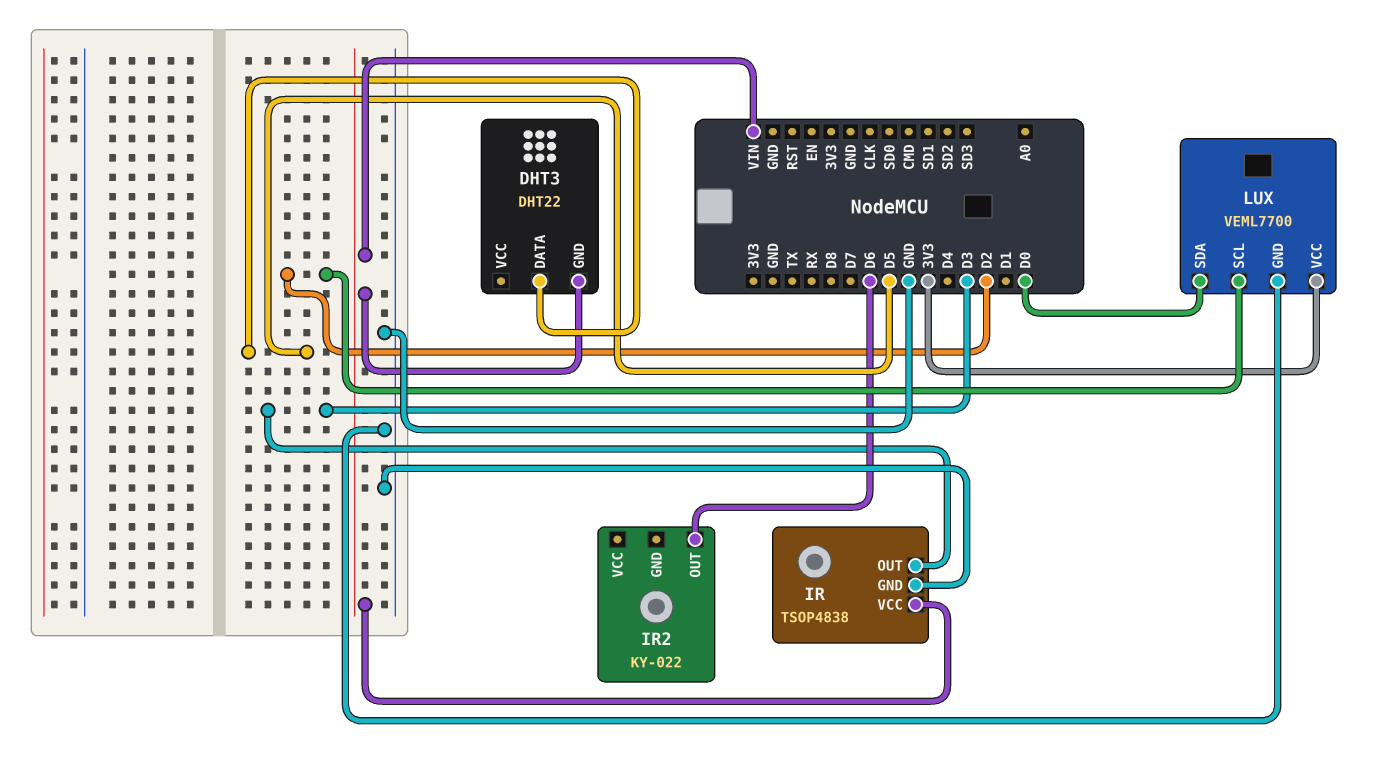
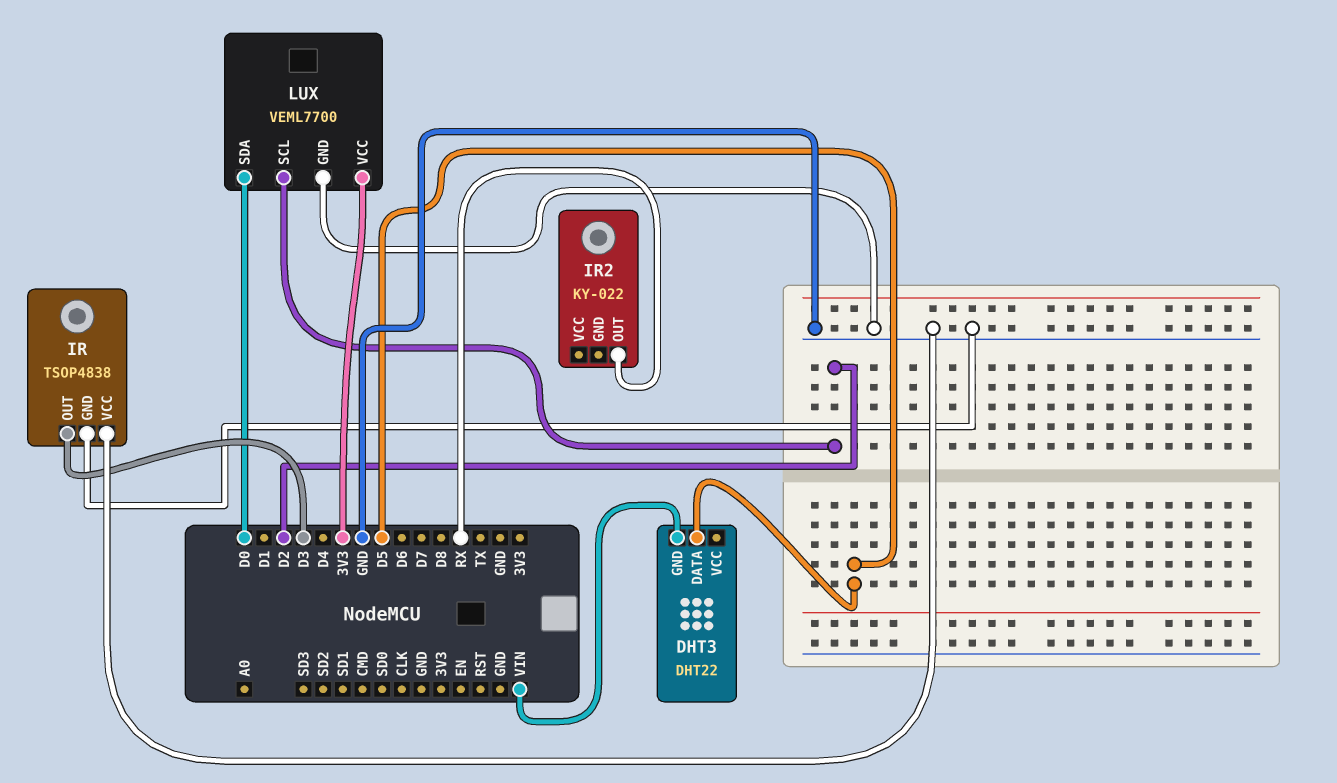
IR pin VCC: VIN -> GND
IR2 pin OUT: D6 -> RX

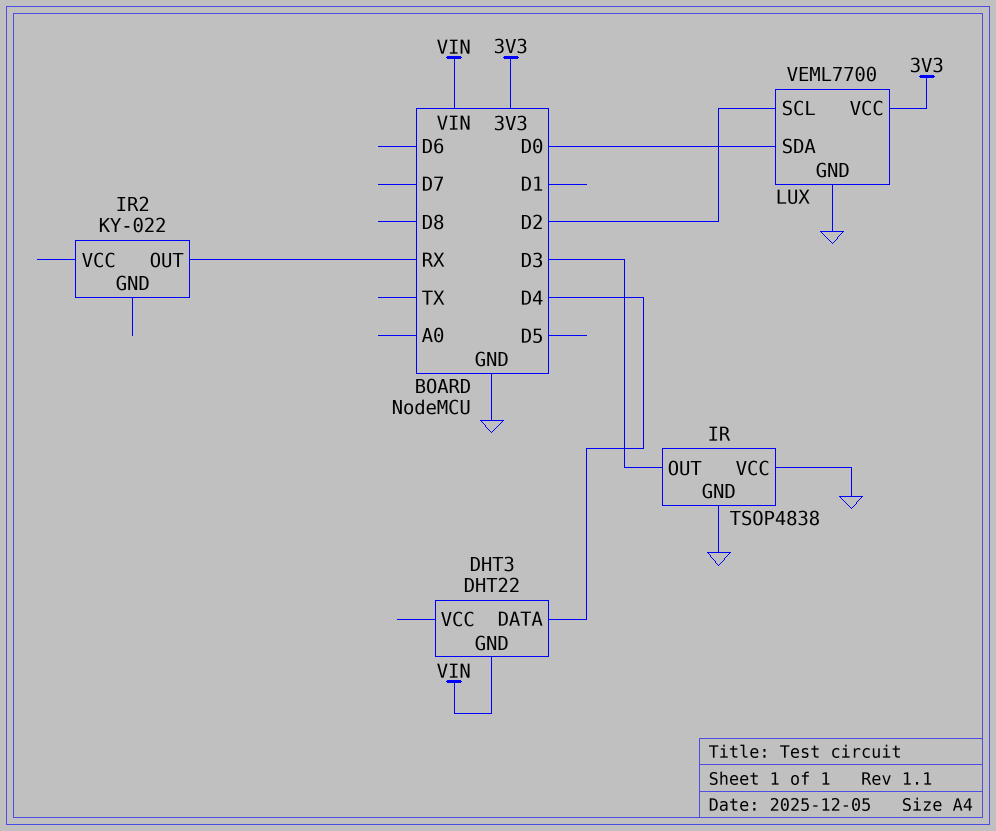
DHT3 pin DATA: D5 -> D4

